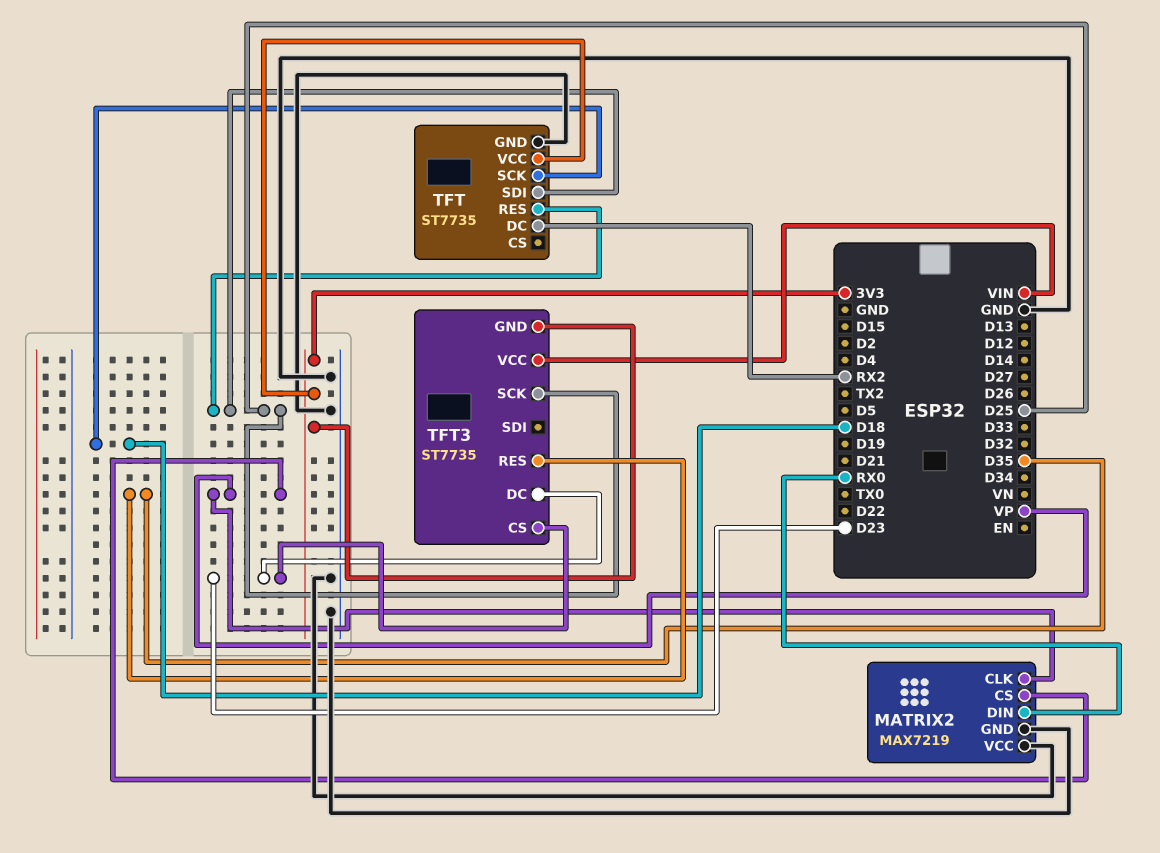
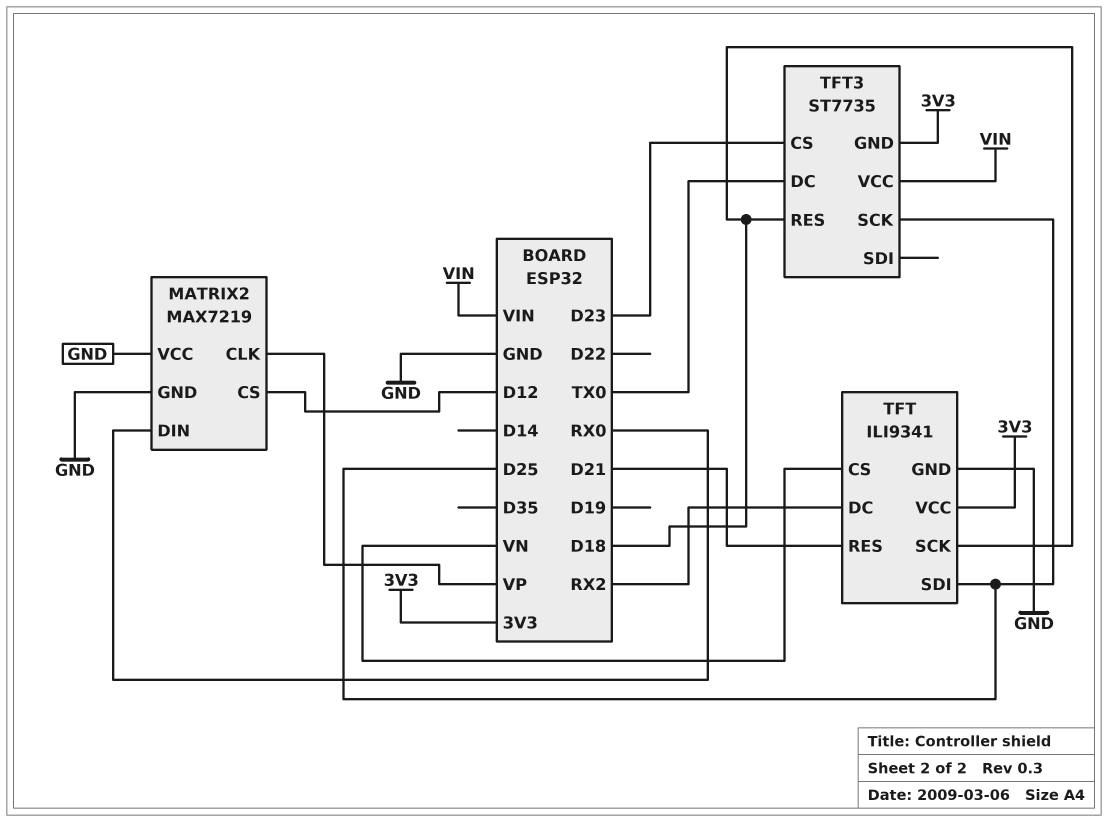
MATRIX2 pin CS: VP -> D12
TFT: ST7735 -> ILI9341
TFT pin CS: none -> VN
TFT pin RES: D25 -> D21
TFT3 pin DC: D23 -> TX0
TFT3 pin RES: D35 -> D18

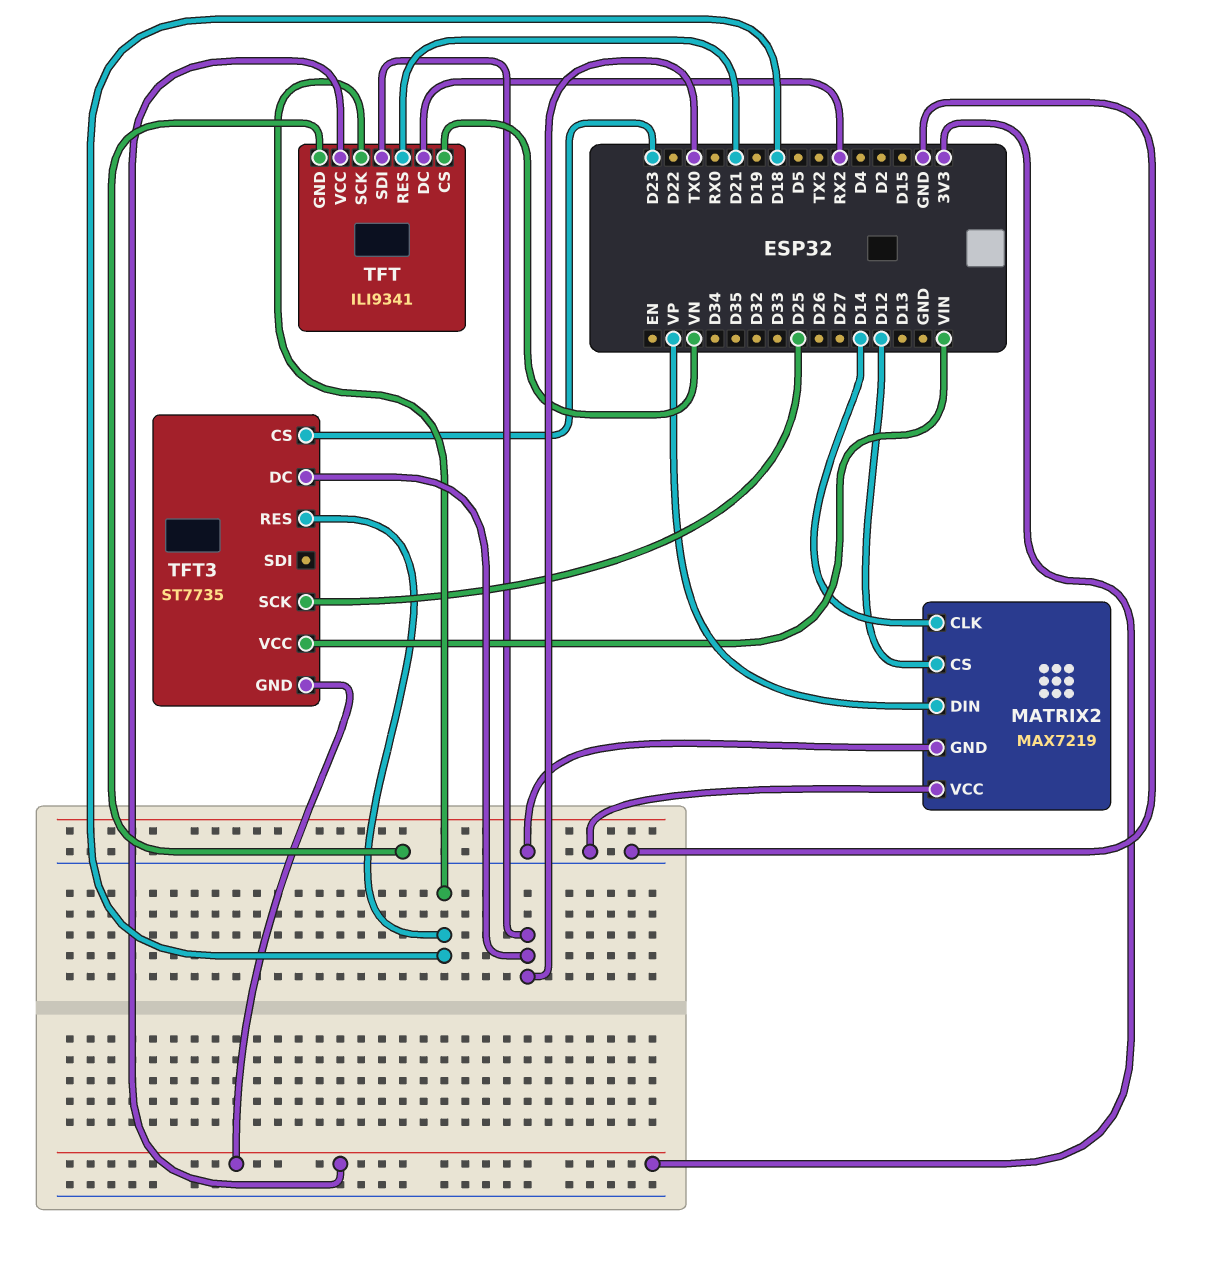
MATRIX2 pin CLK: VP -> D14
MATRIX2 pin DIN: RX0 -> VP
TFT pin SDI: D25 -> TX0

